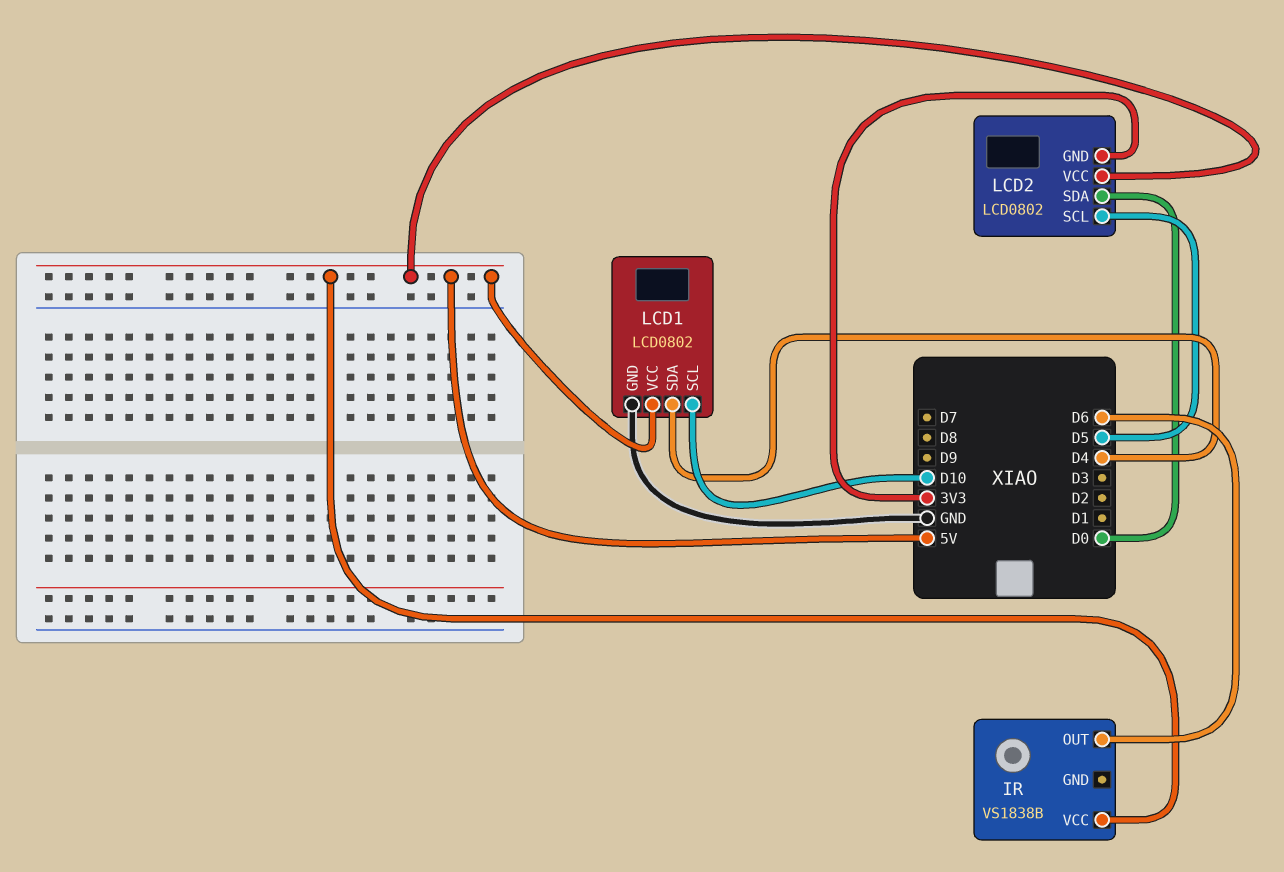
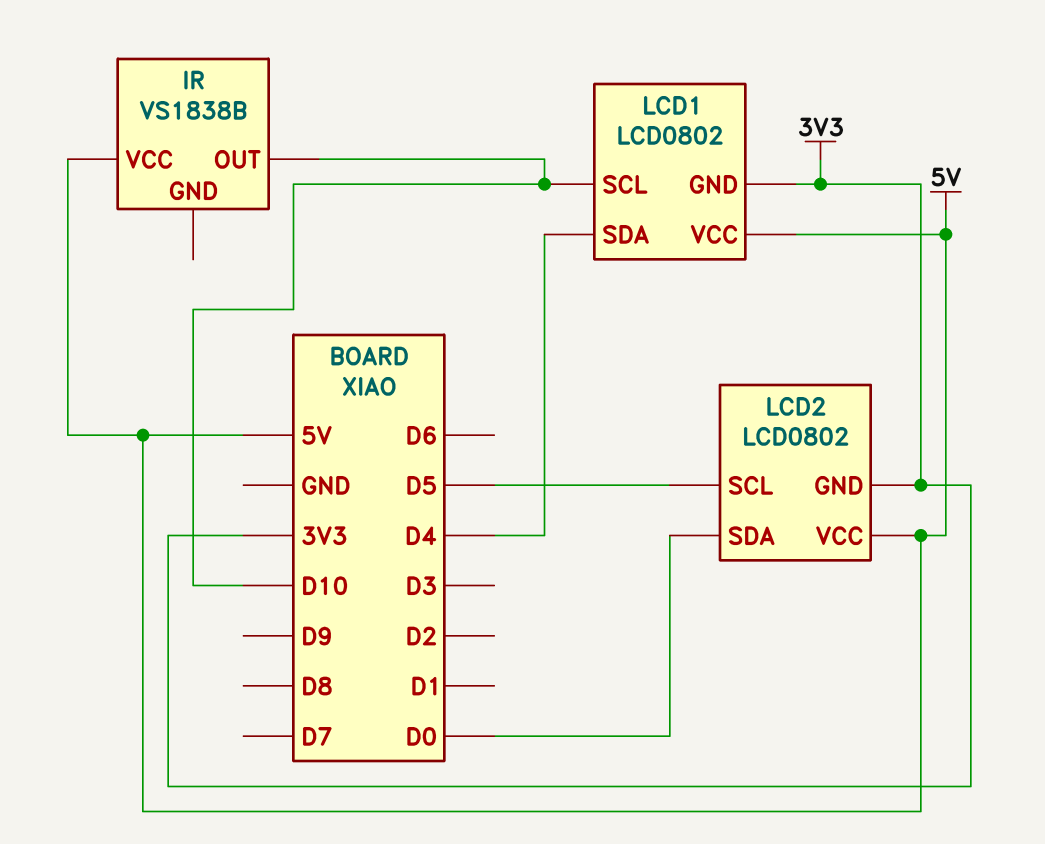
IR pin OUT: D6 -> D10
LCD1 pin GND: GND -> 3V3

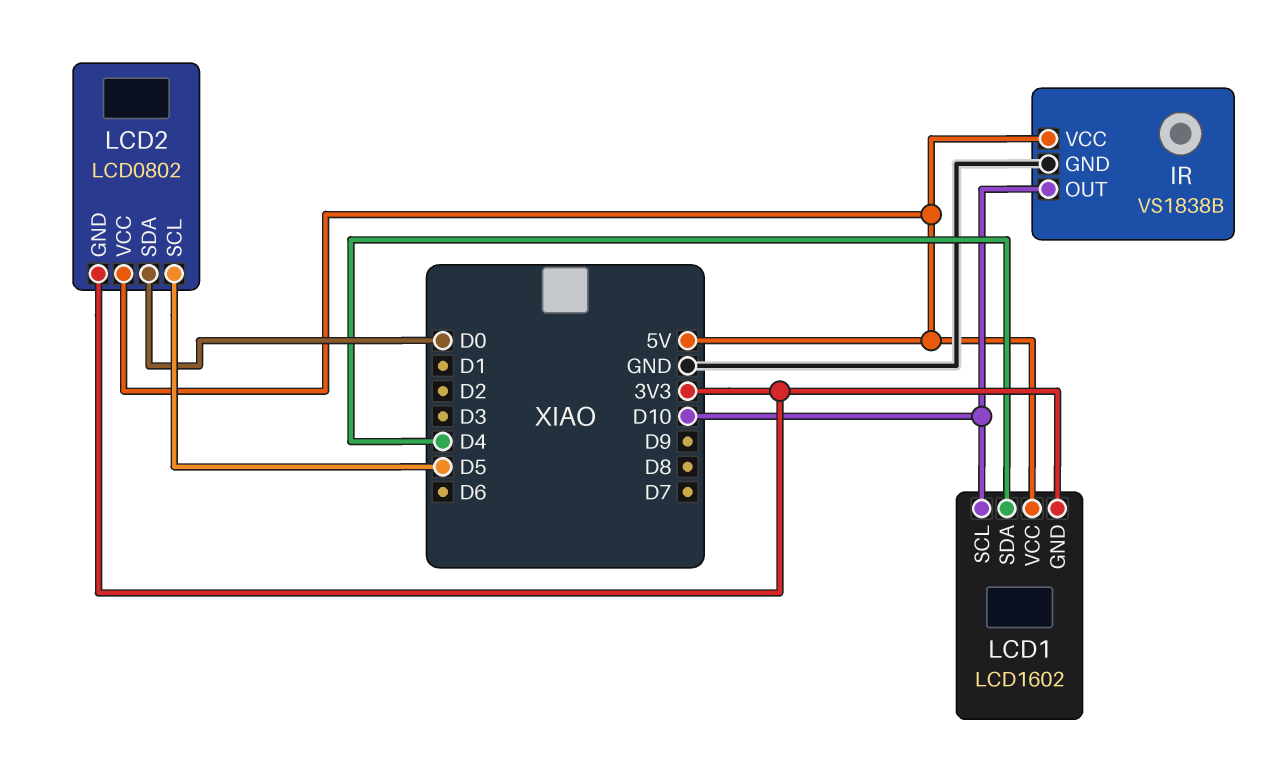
IR pin GND: none -> GND
LCD1: LCD0802 -> LCD1602

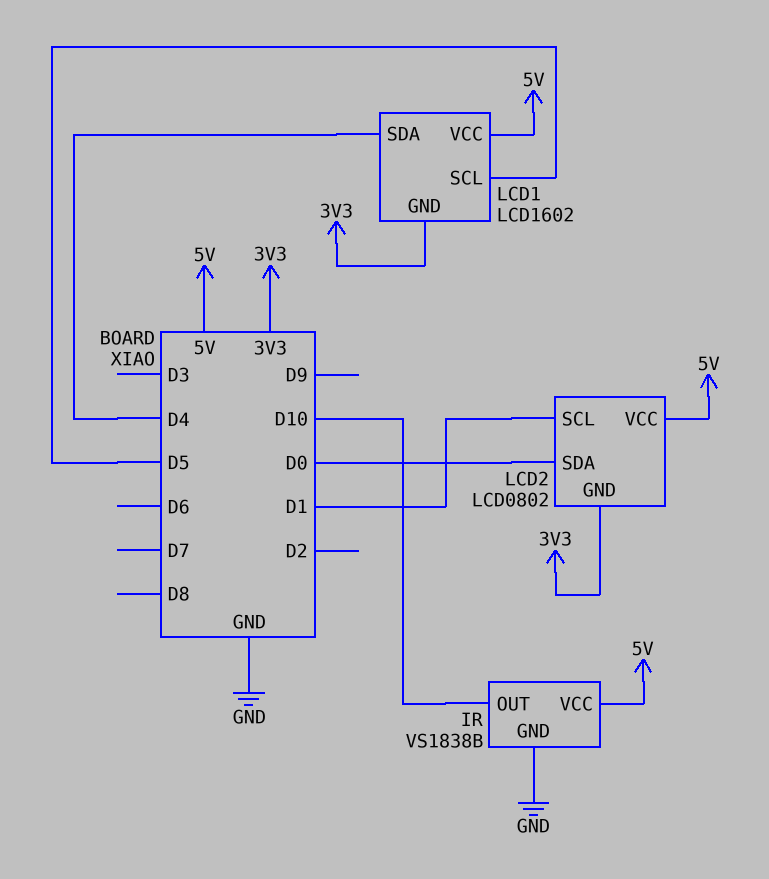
LCD1 pin SCL: D10 -> D5
LCD2 pin SCL: D5 -> D1

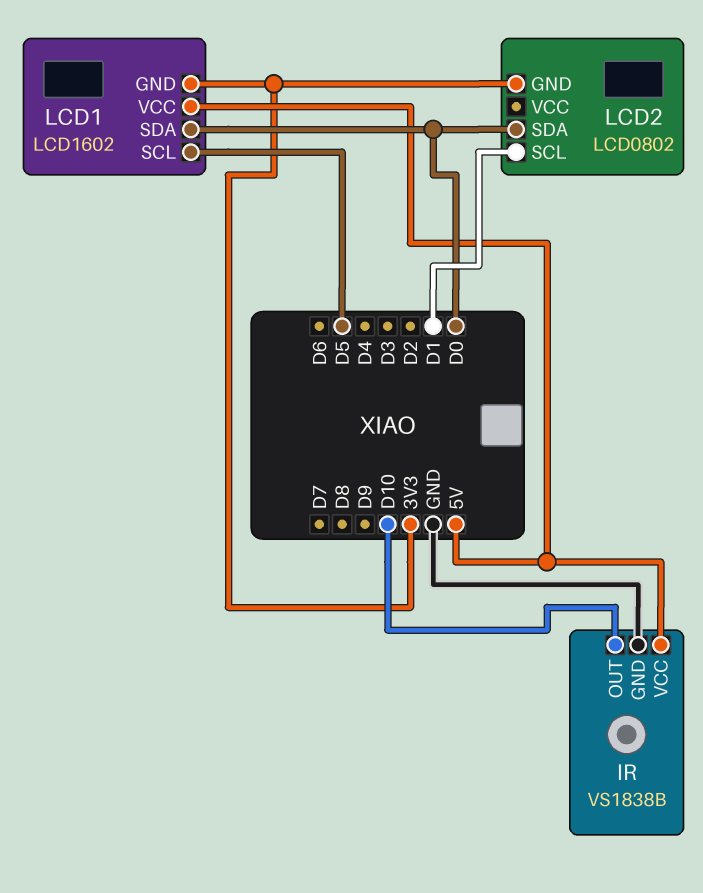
LCD1 pin SDA: D4 -> D0
LCD2 pin VCC: 5V -> none

